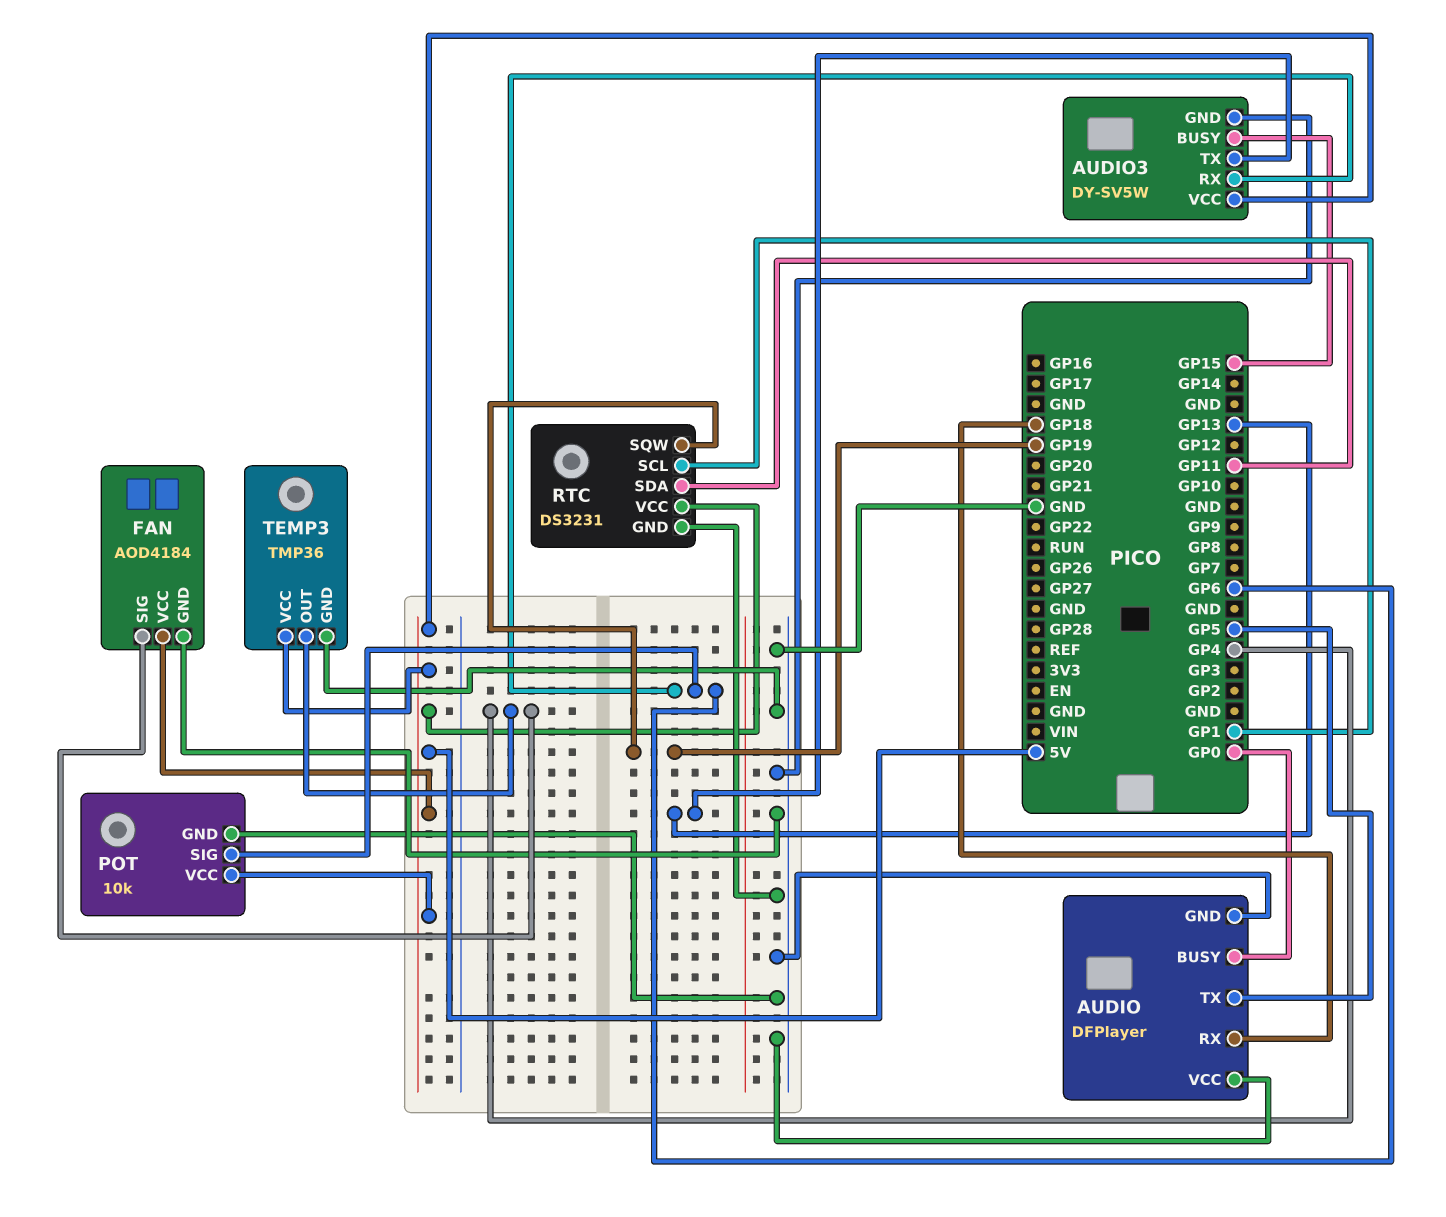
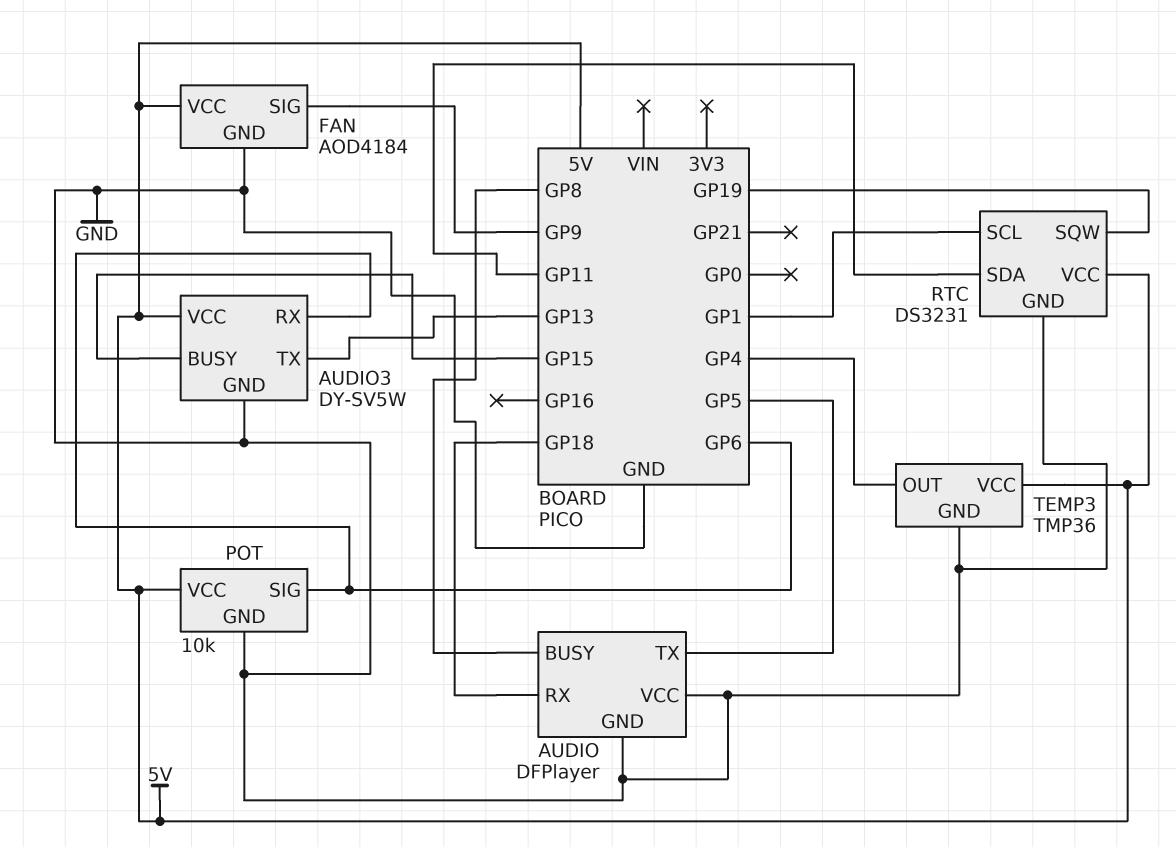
AUDIO pin BUSY: GP0 -> GP8
FAN pin SIG: GP4 -> GP9

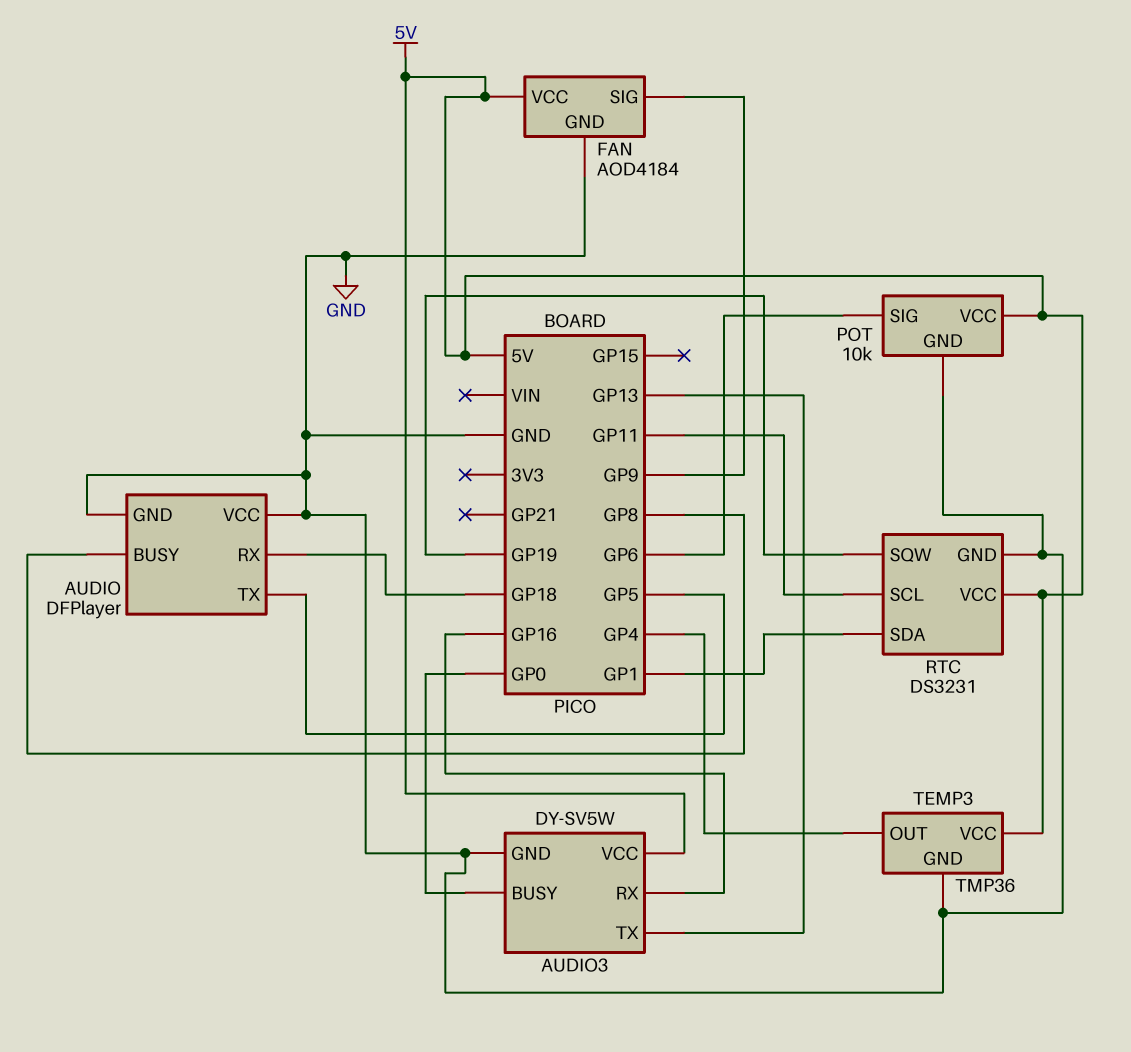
AUDIO3 pin BUSY: GP15 -> GP0
AUDIO3 pin RX: GP6 -> GP16
RTC pin SCL: GP1 -> GP11
RTC pin SDA: GP11 -> GP1

